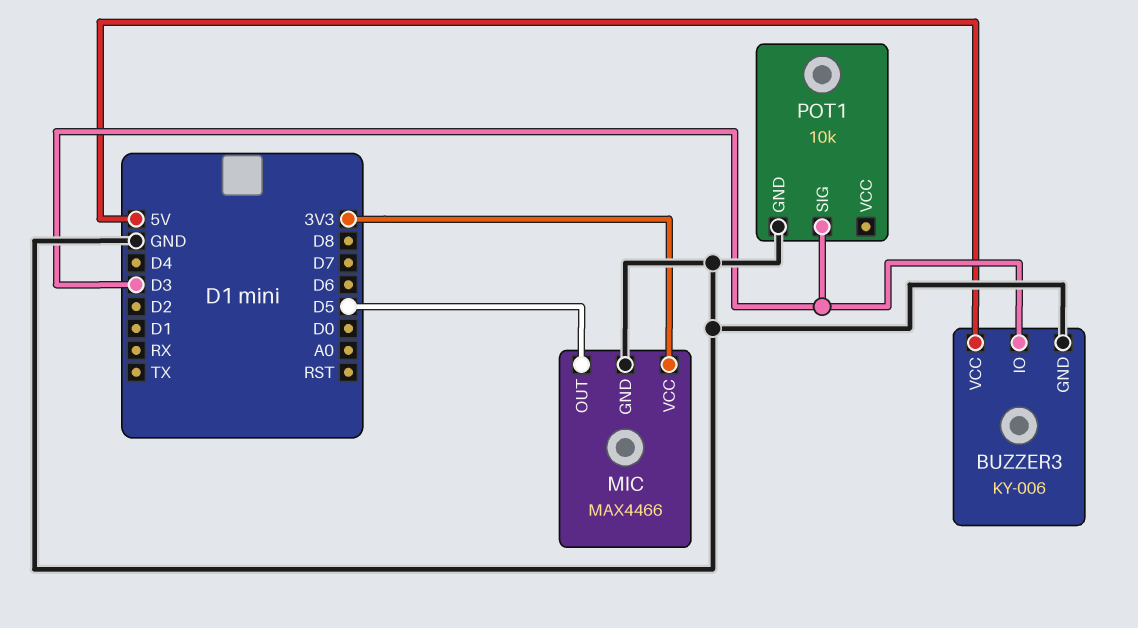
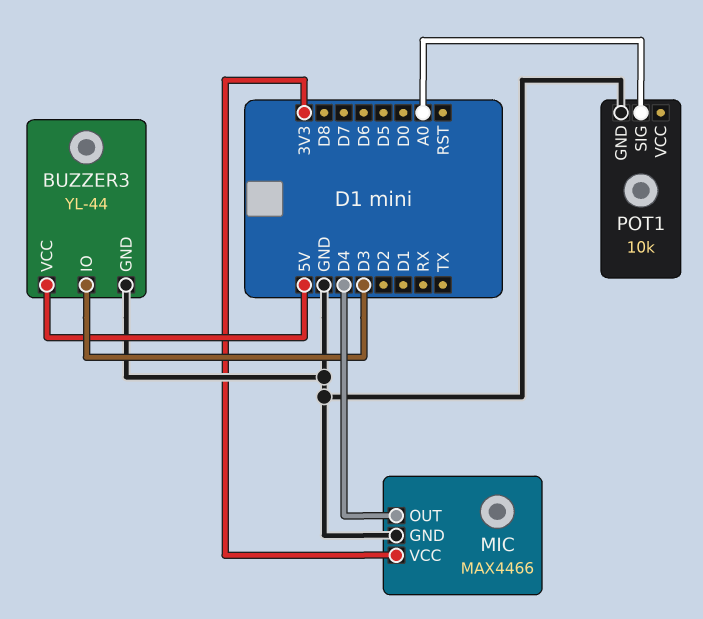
BUZZER3: KY-006 -> YL-44
MIC pin OUT: D5 -> D4
POT1 pin SIG: D3 -> A0

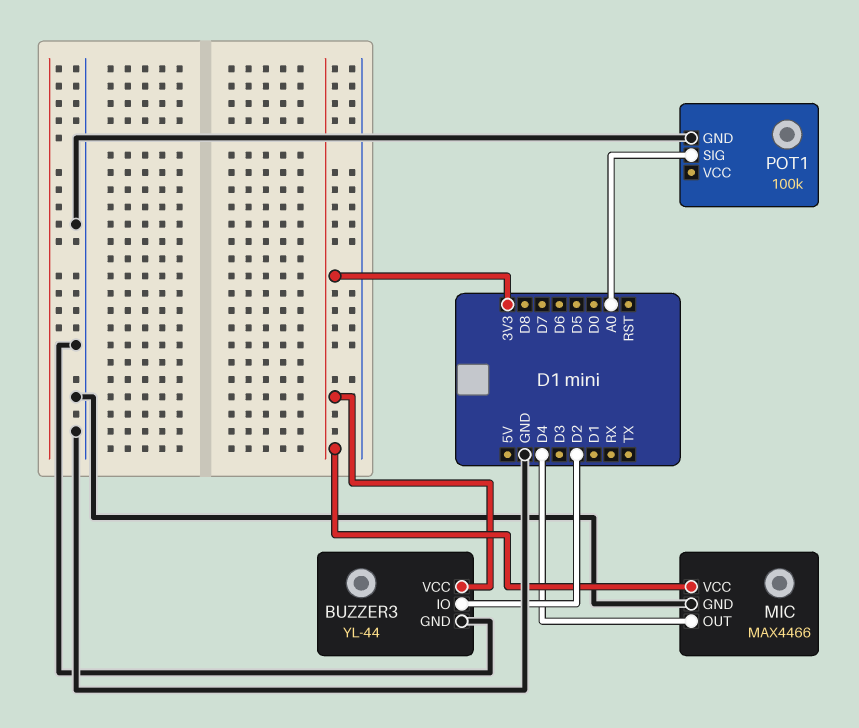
BUZZER3 pin IO: D3 -> D2
BUZZER3 pin VCC: 5V -> 3V3
POT1: 10k -> 100k

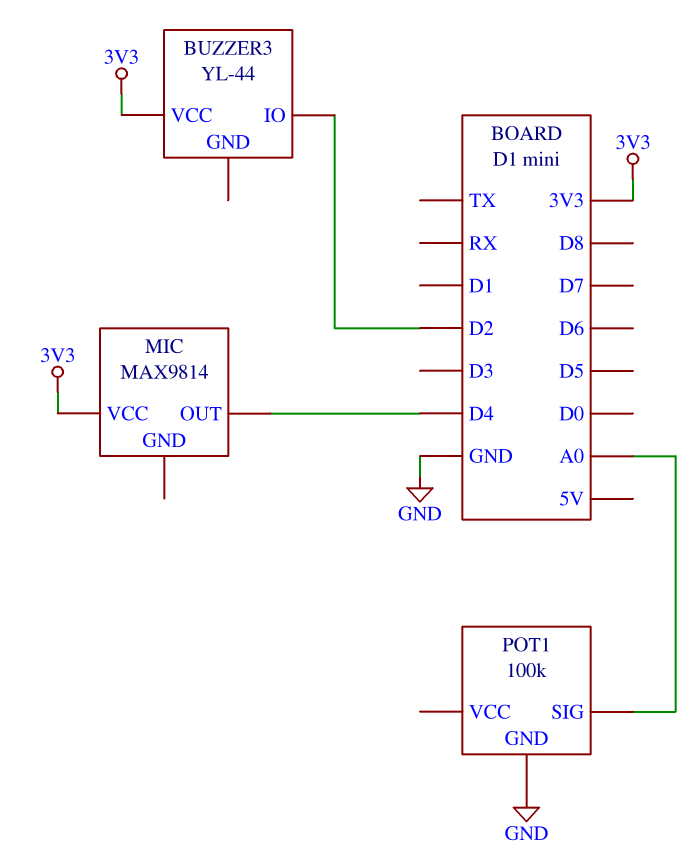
BUZZER3 pin GND: GND -> none
MIC: MAX4466 -> MAX9814
MIC pin GND: GND -> none

